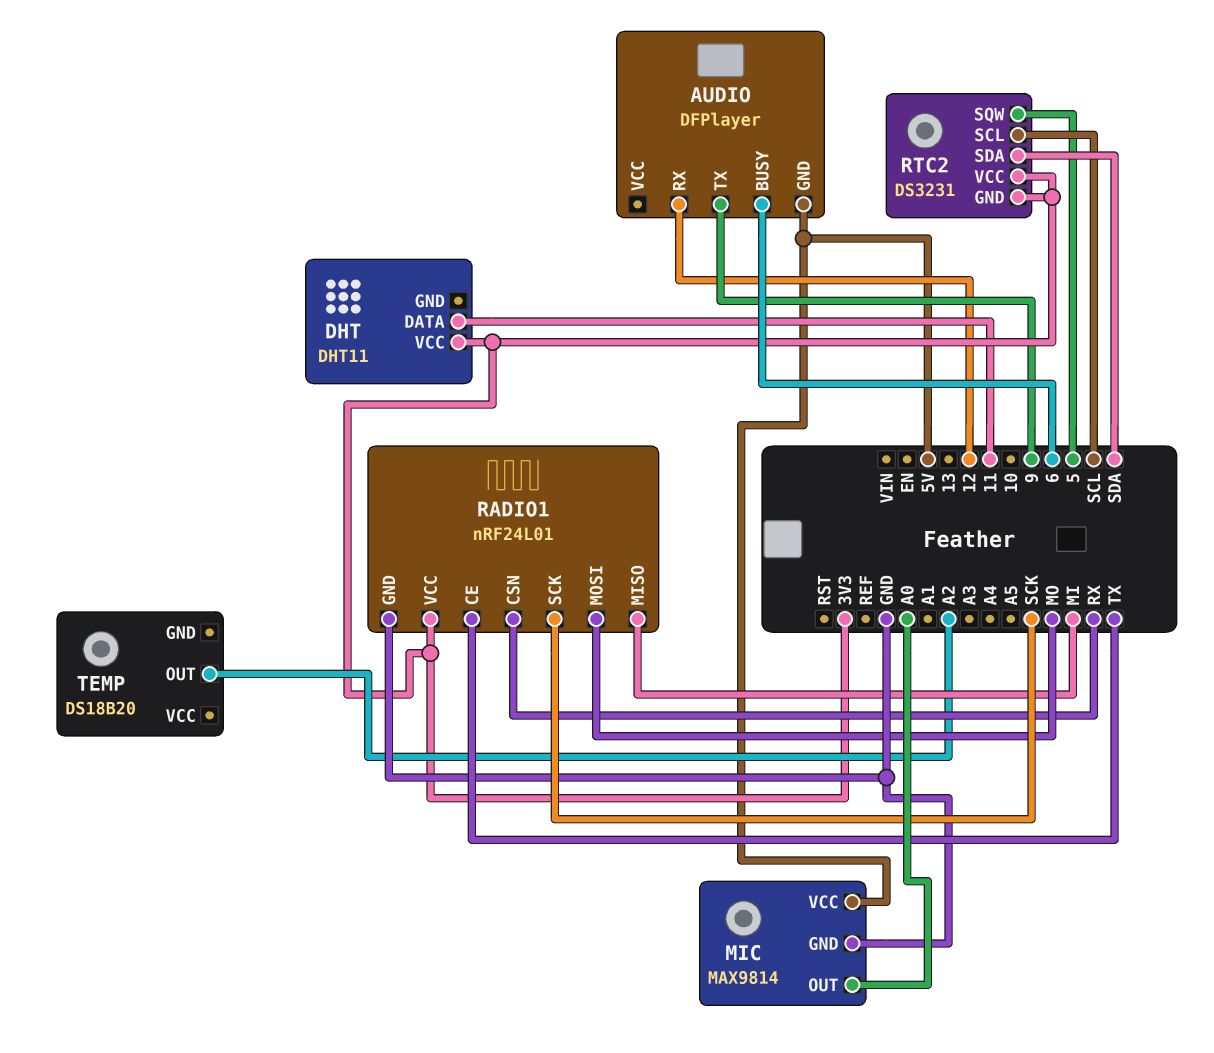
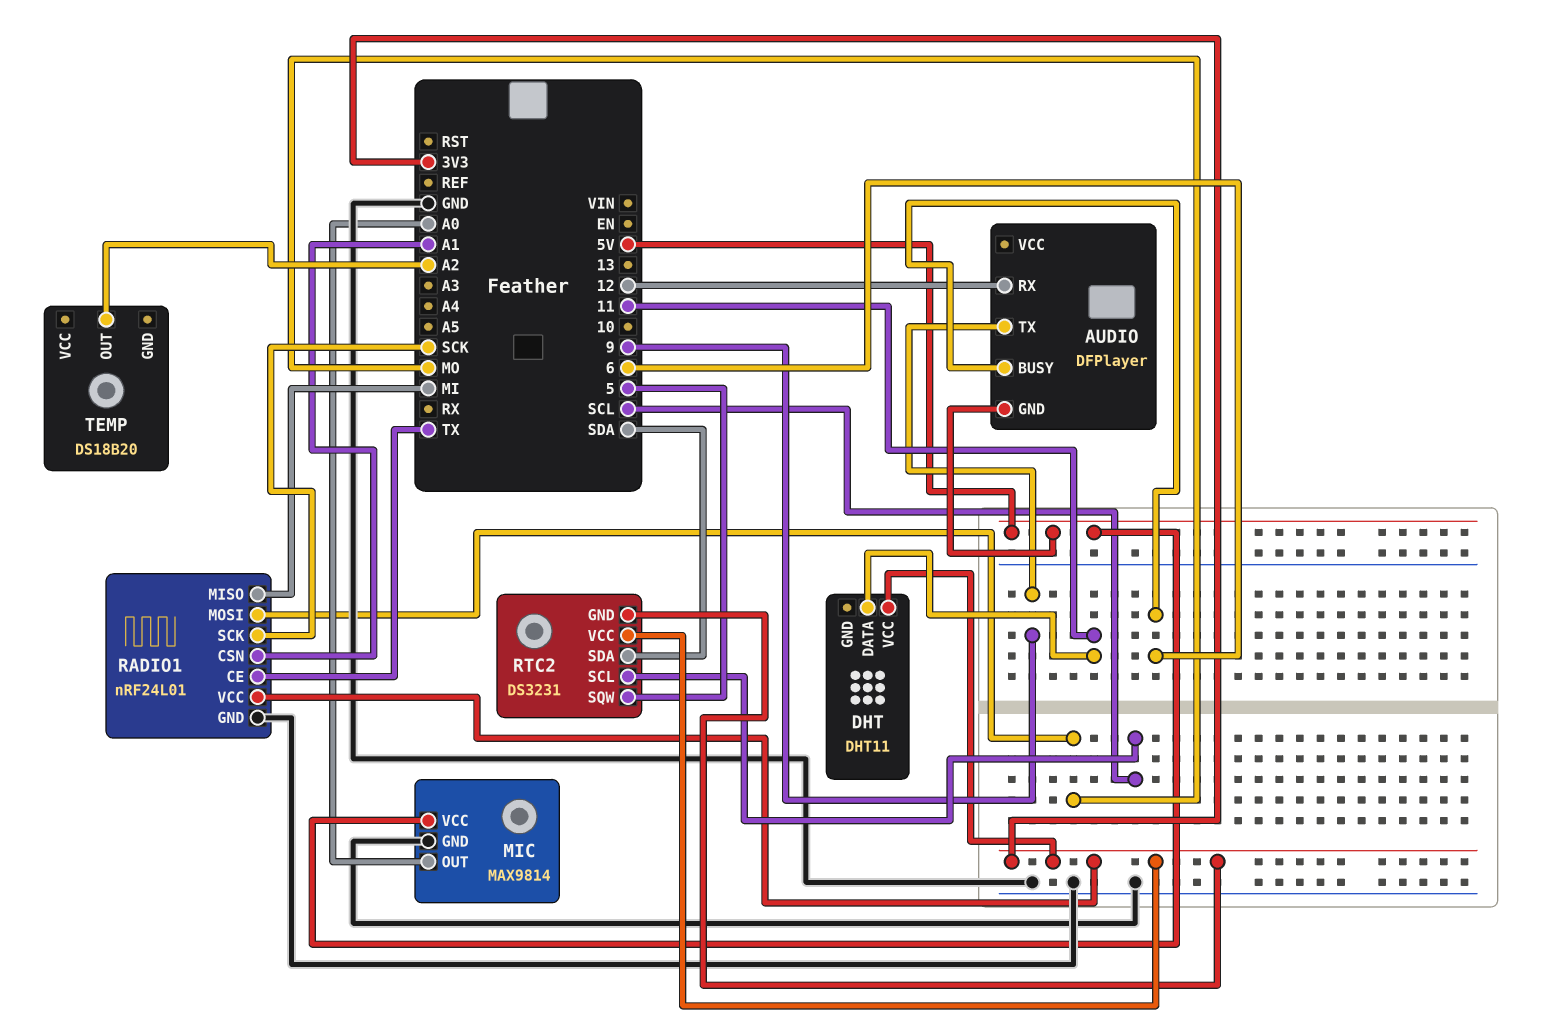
RADIO1 pin CSN: RX -> A1

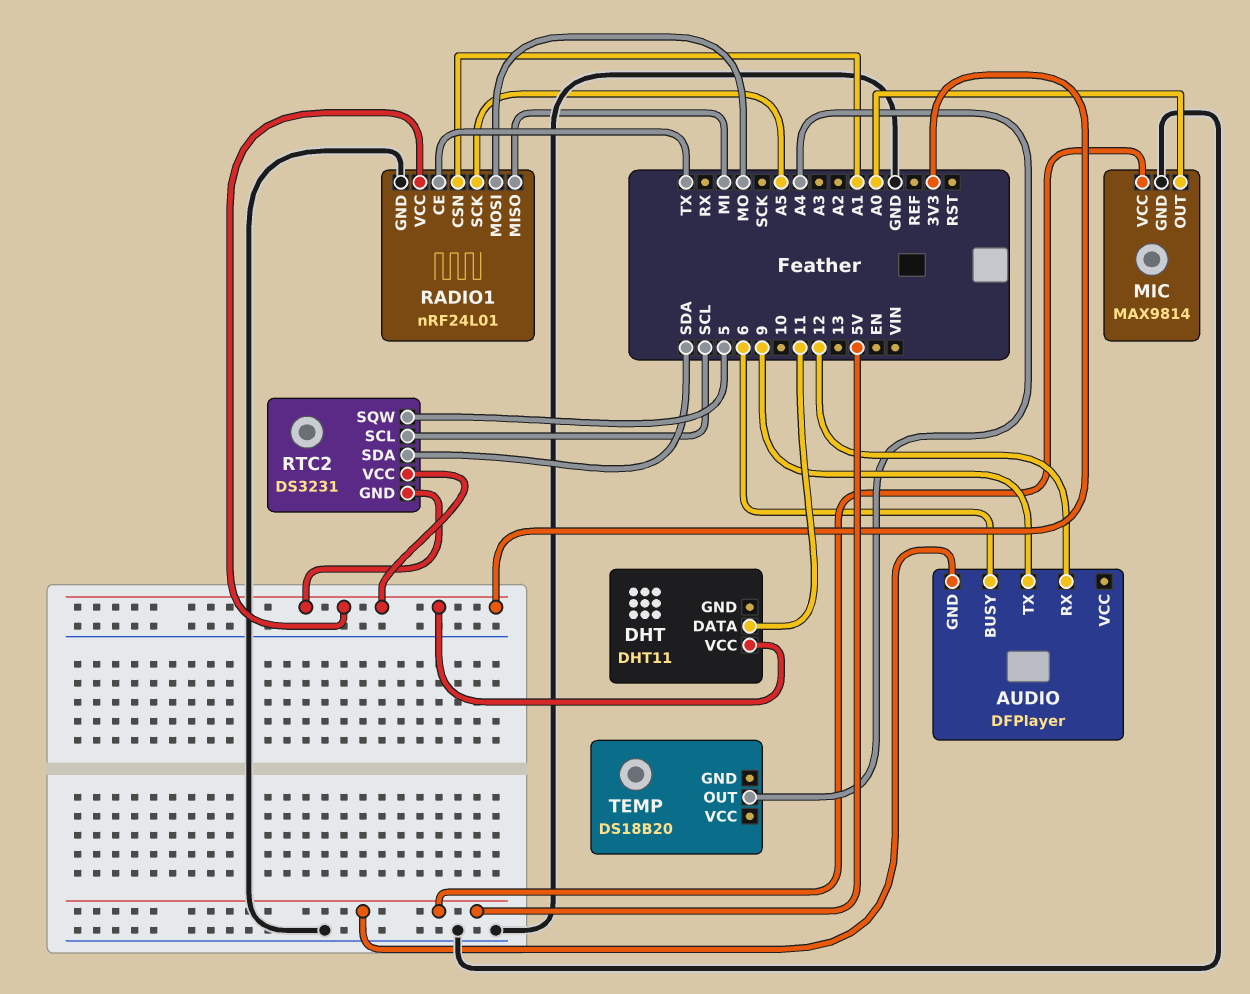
RADIO1 pin SCK: SCK -> A5
TEMP pin OUT: A2 -> A4

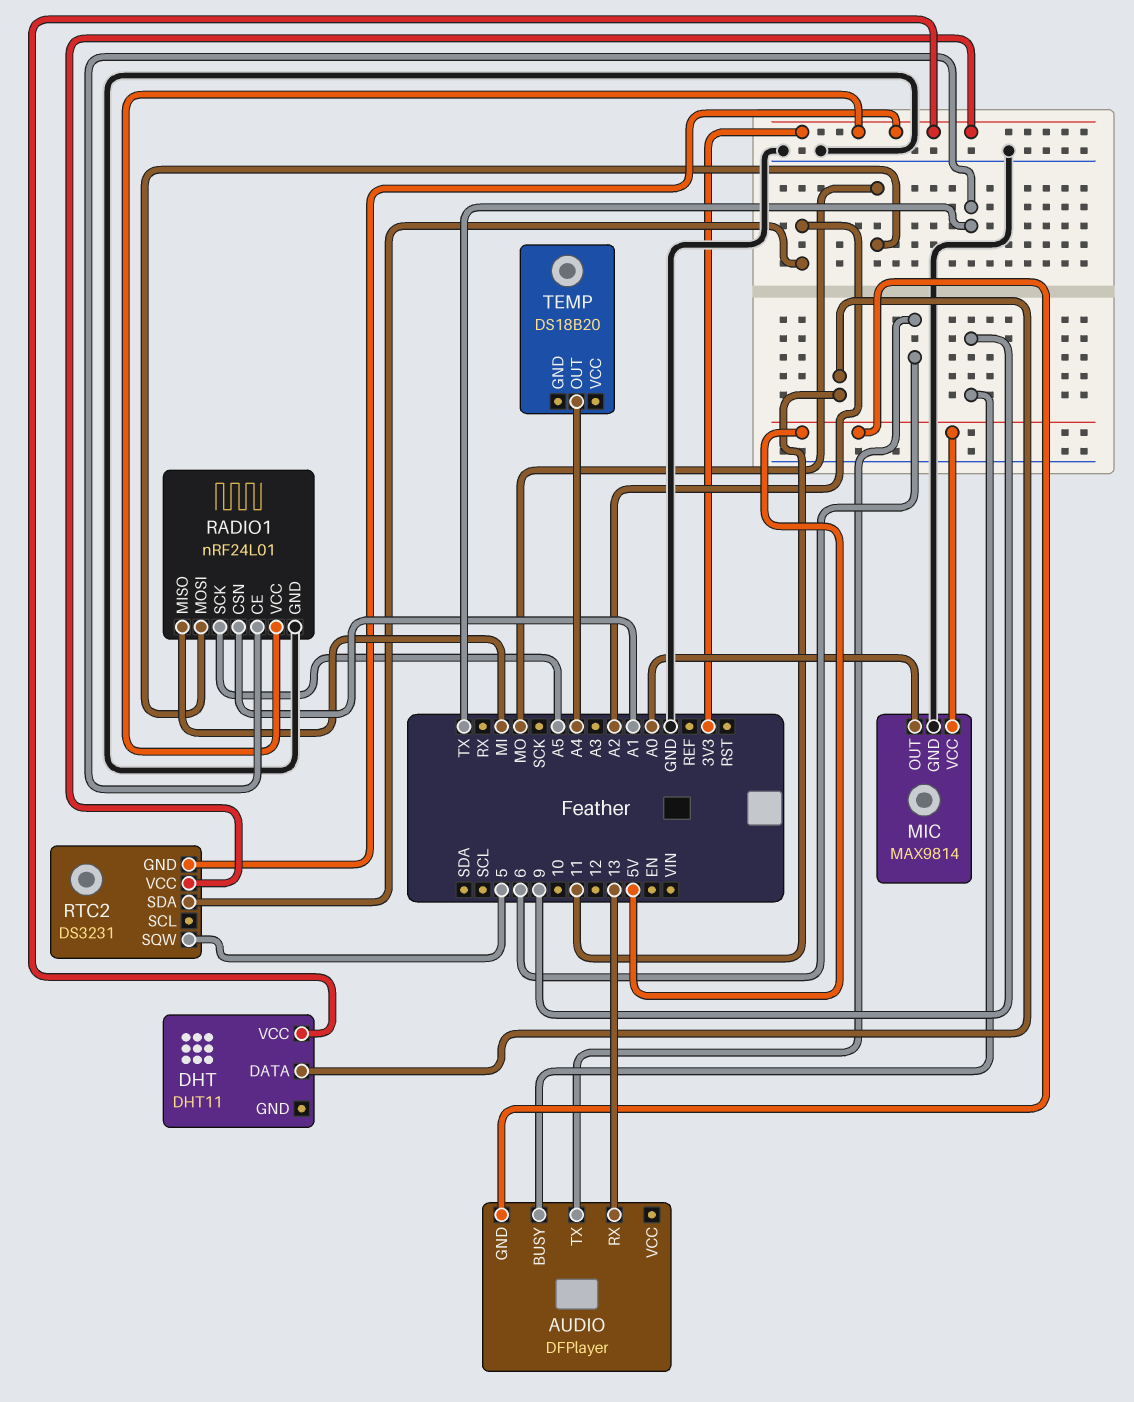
AUDIO pin BUSY: 6 -> 9
AUDIO pin RX: 12 -> 13
AUDIO pin TX: 9 -> 6
RTC2 pin SCL: SCL -> none
RTC2 pin SDA: SDA -> A2

